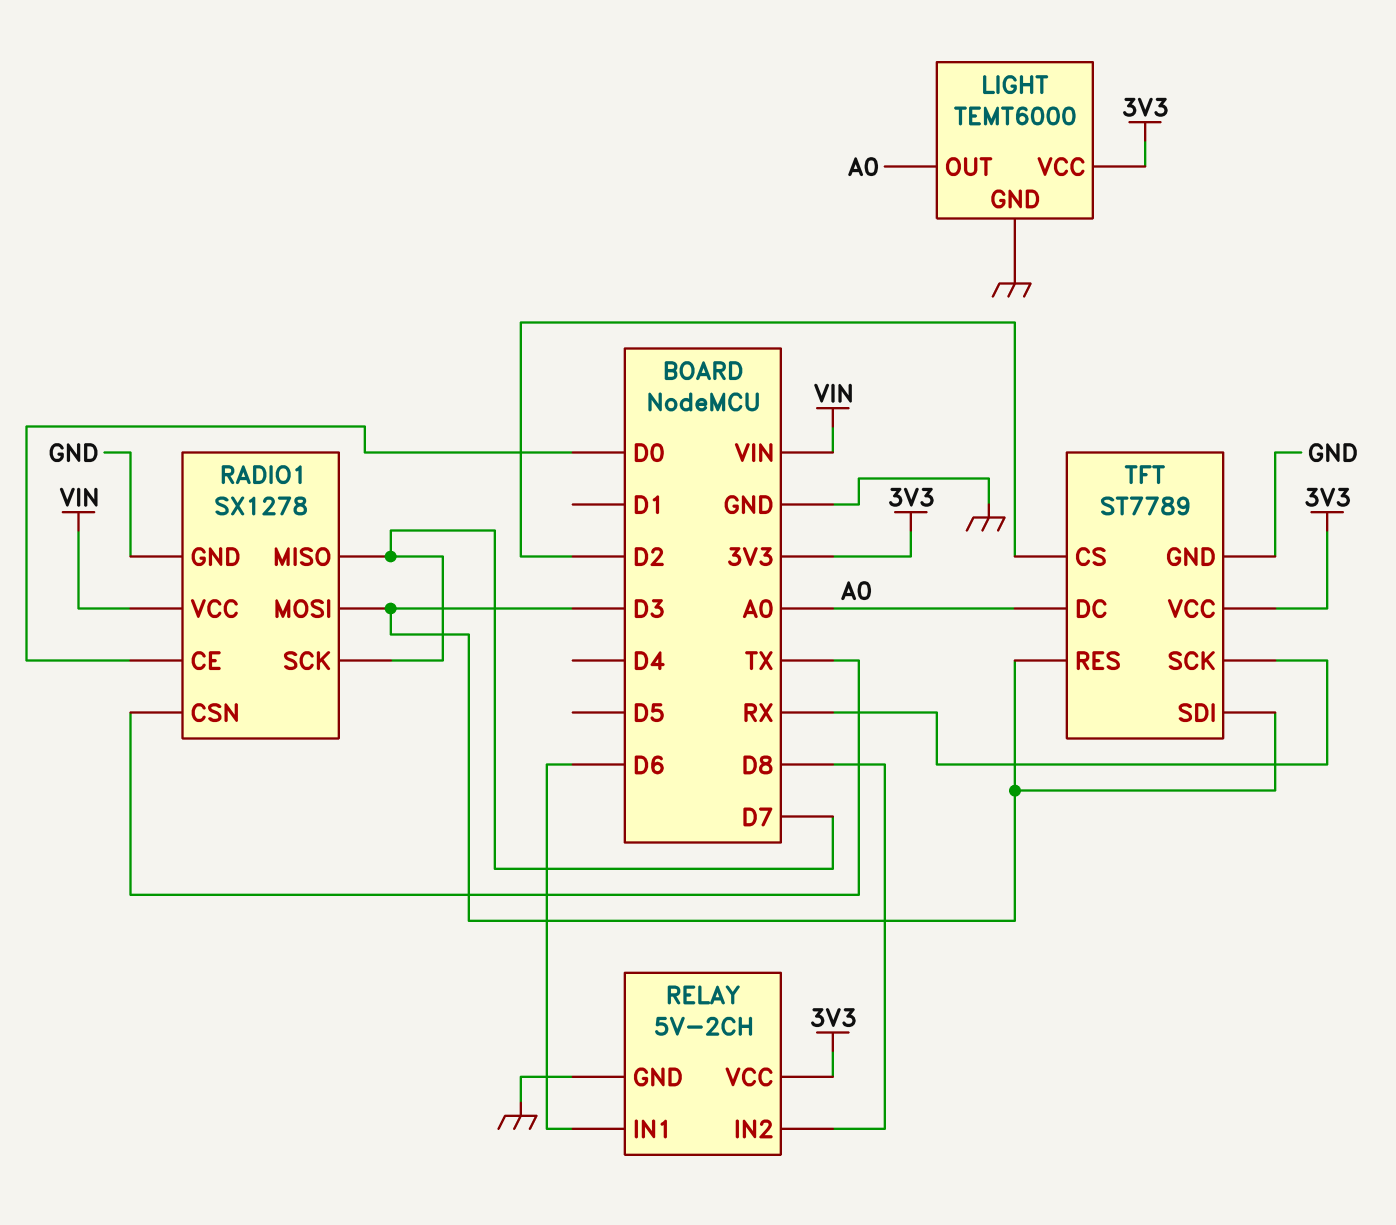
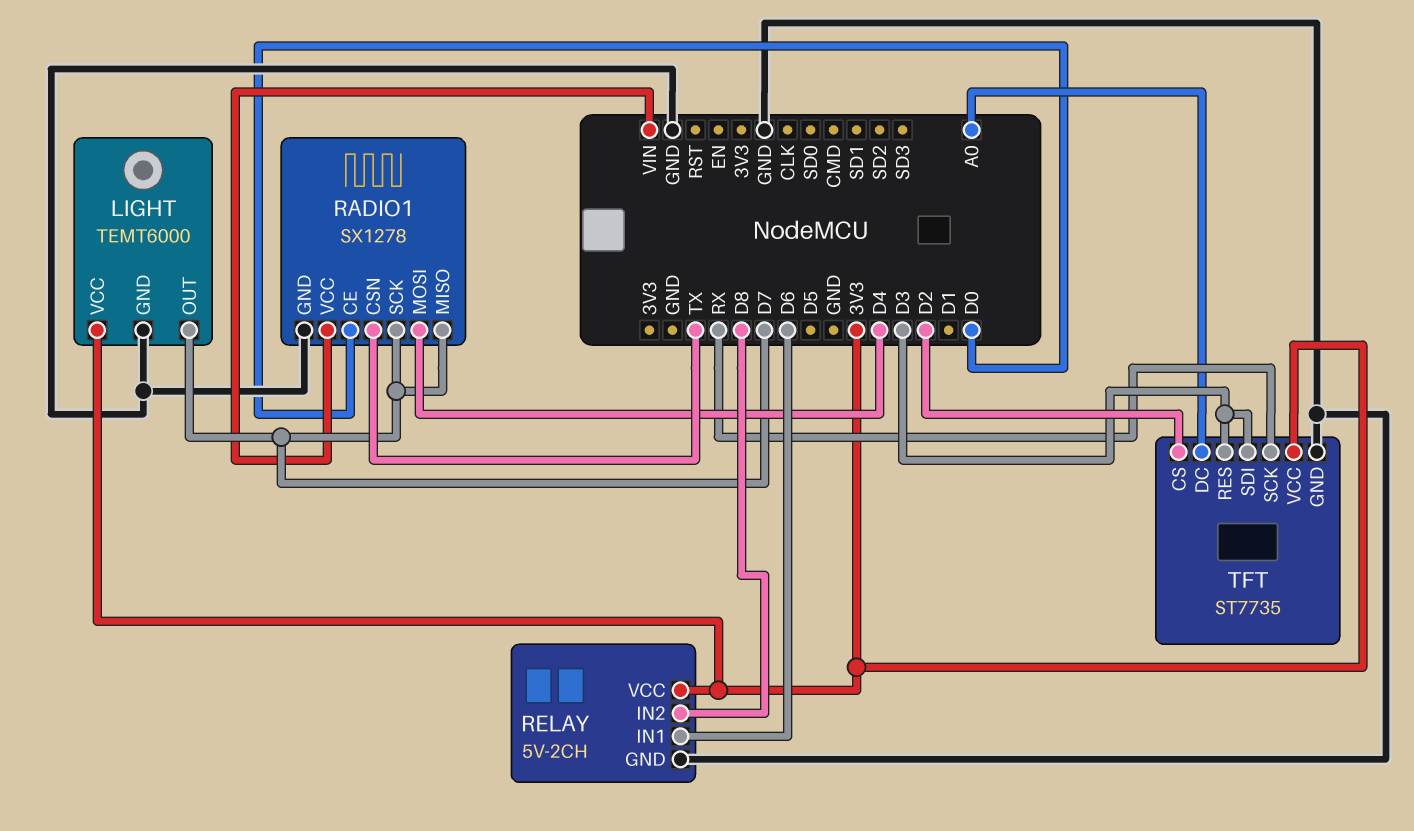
LIGHT pin OUT: A0 -> D7
RADIO1 pin MOSI: D3 -> D4
TFT: ST7789 -> ST7735

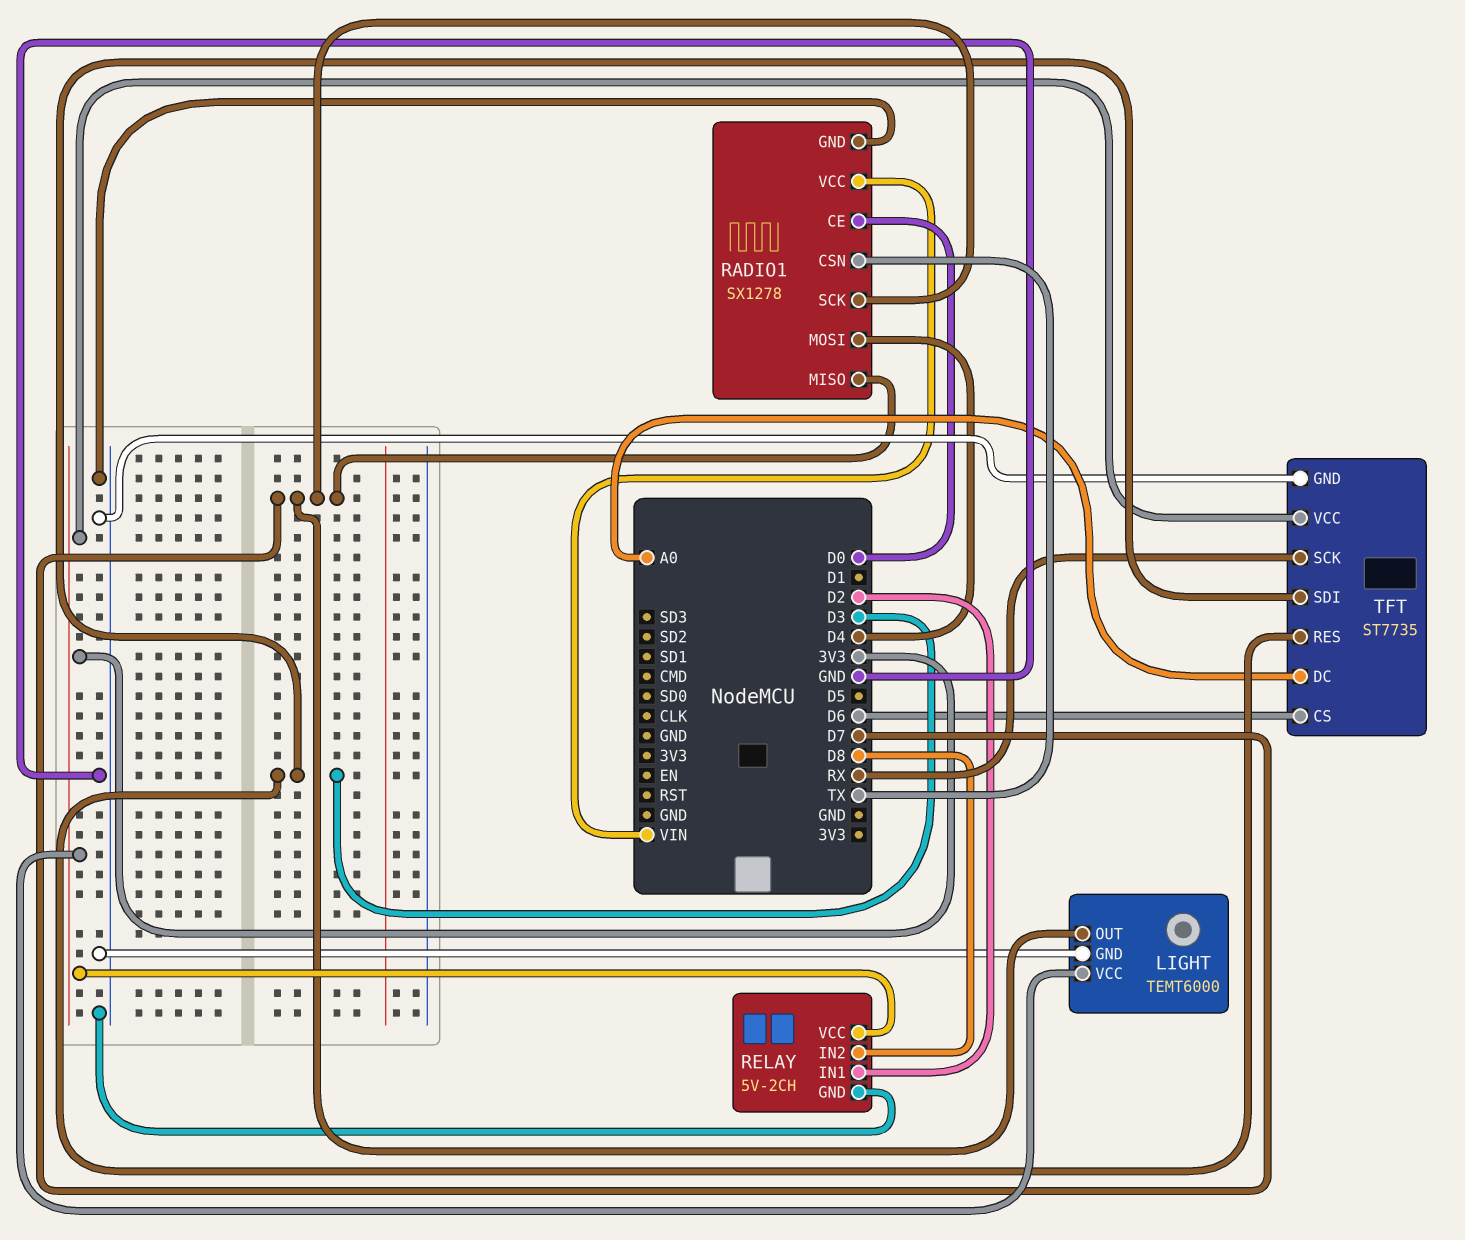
RELAY pin IN1: D6 -> D2
TFT pin CS: D2 -> D6

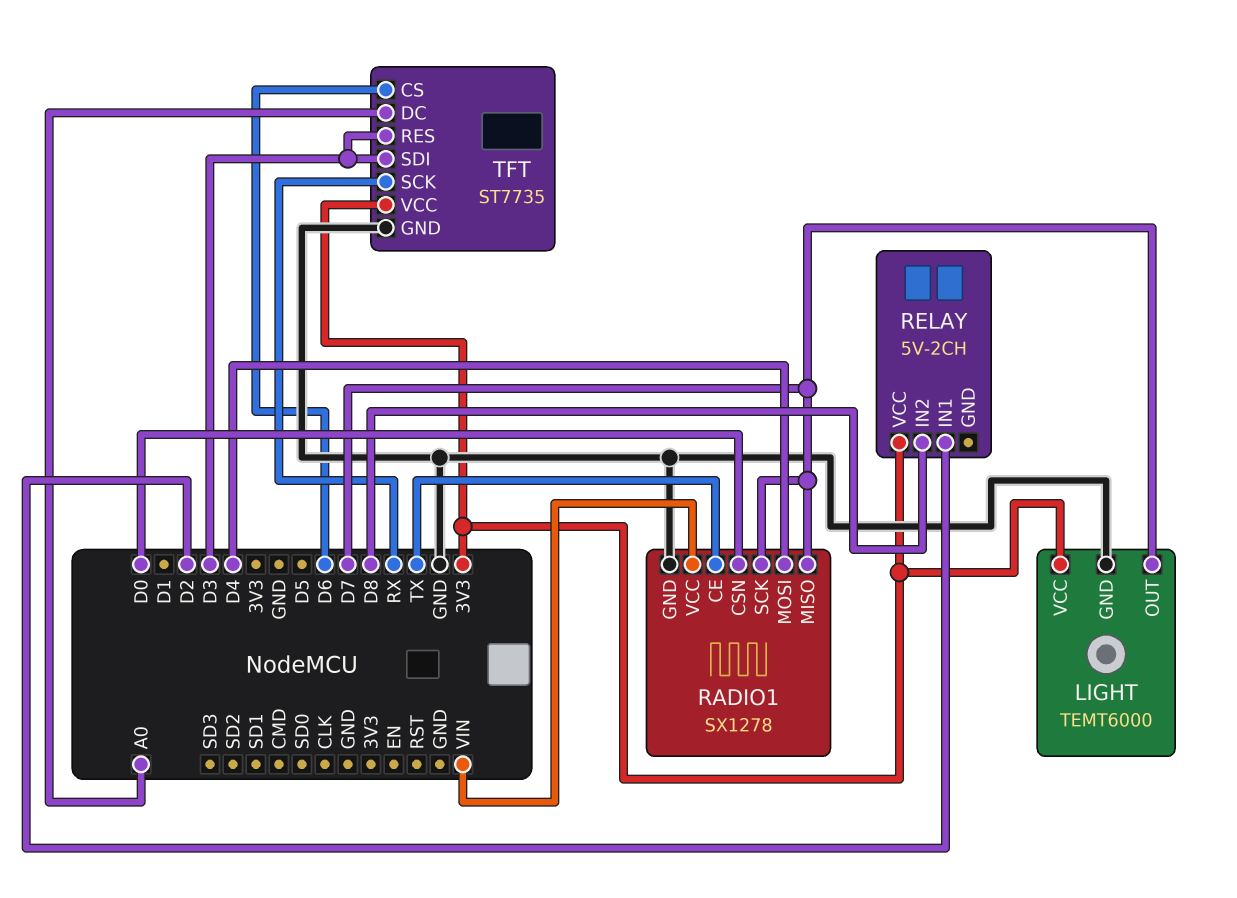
RADIO1 pin CE: D0 -> TX
RADIO1 pin CSN: TX -> D0
RELAY pin GND: GND -> none

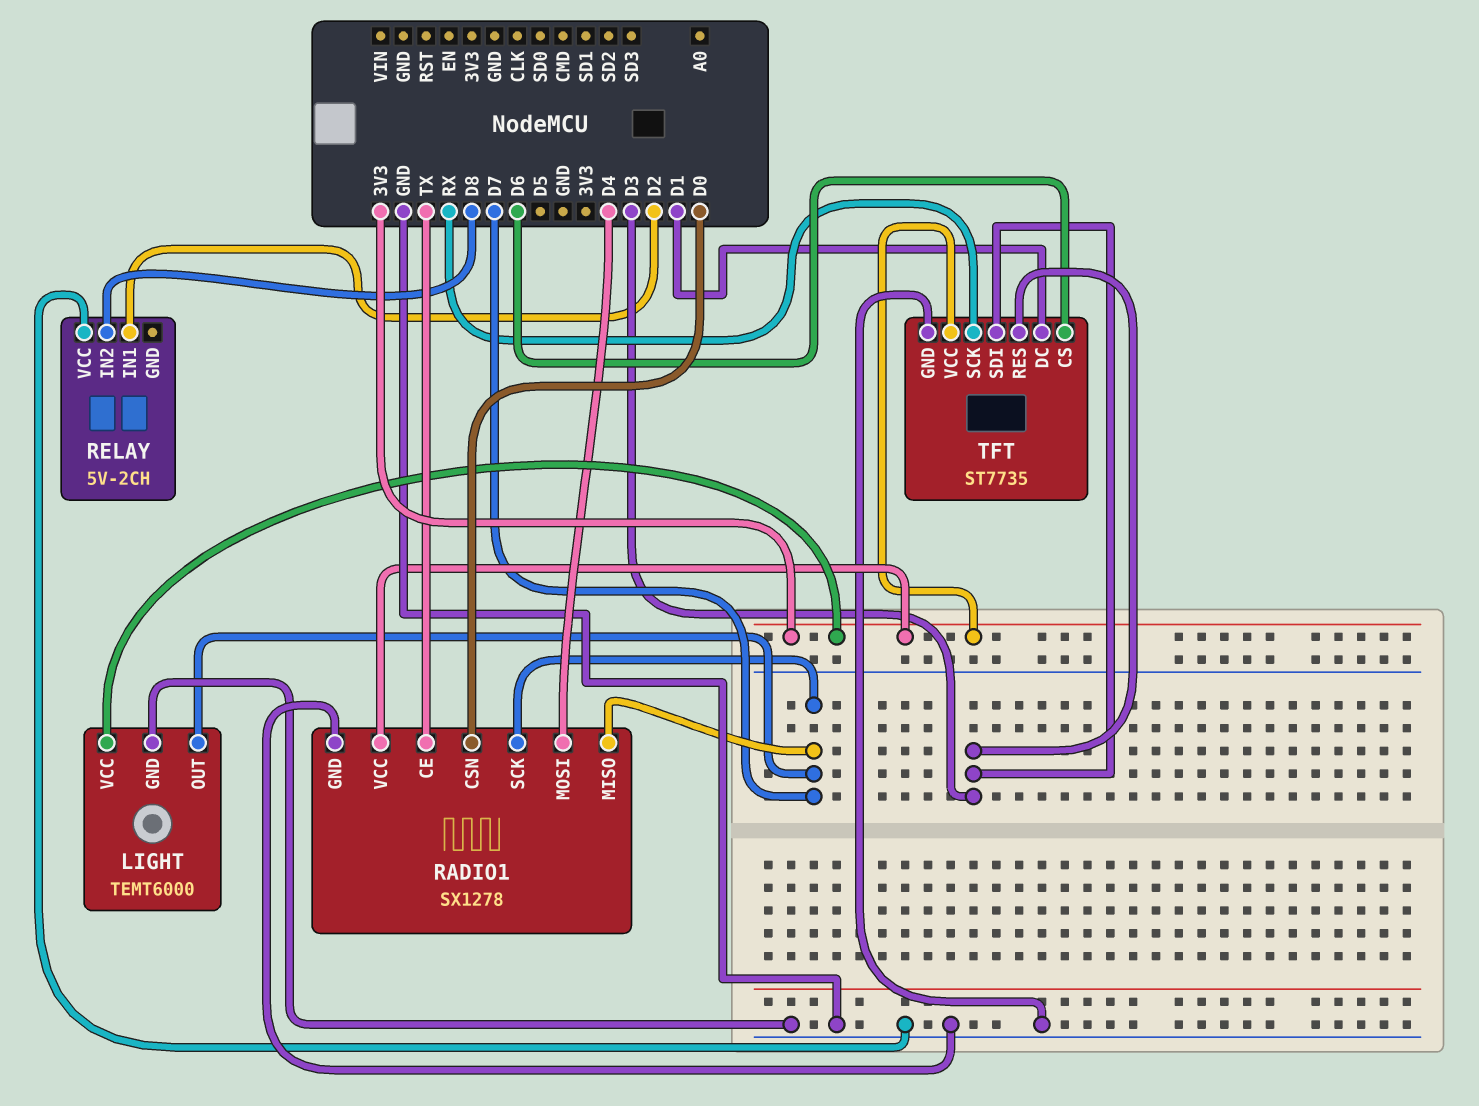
RADIO1 pin VCC: VIN -> 3V3
RELAY pin VCC: 3V3 -> GND
TFT pin DC: A0 -> D1

